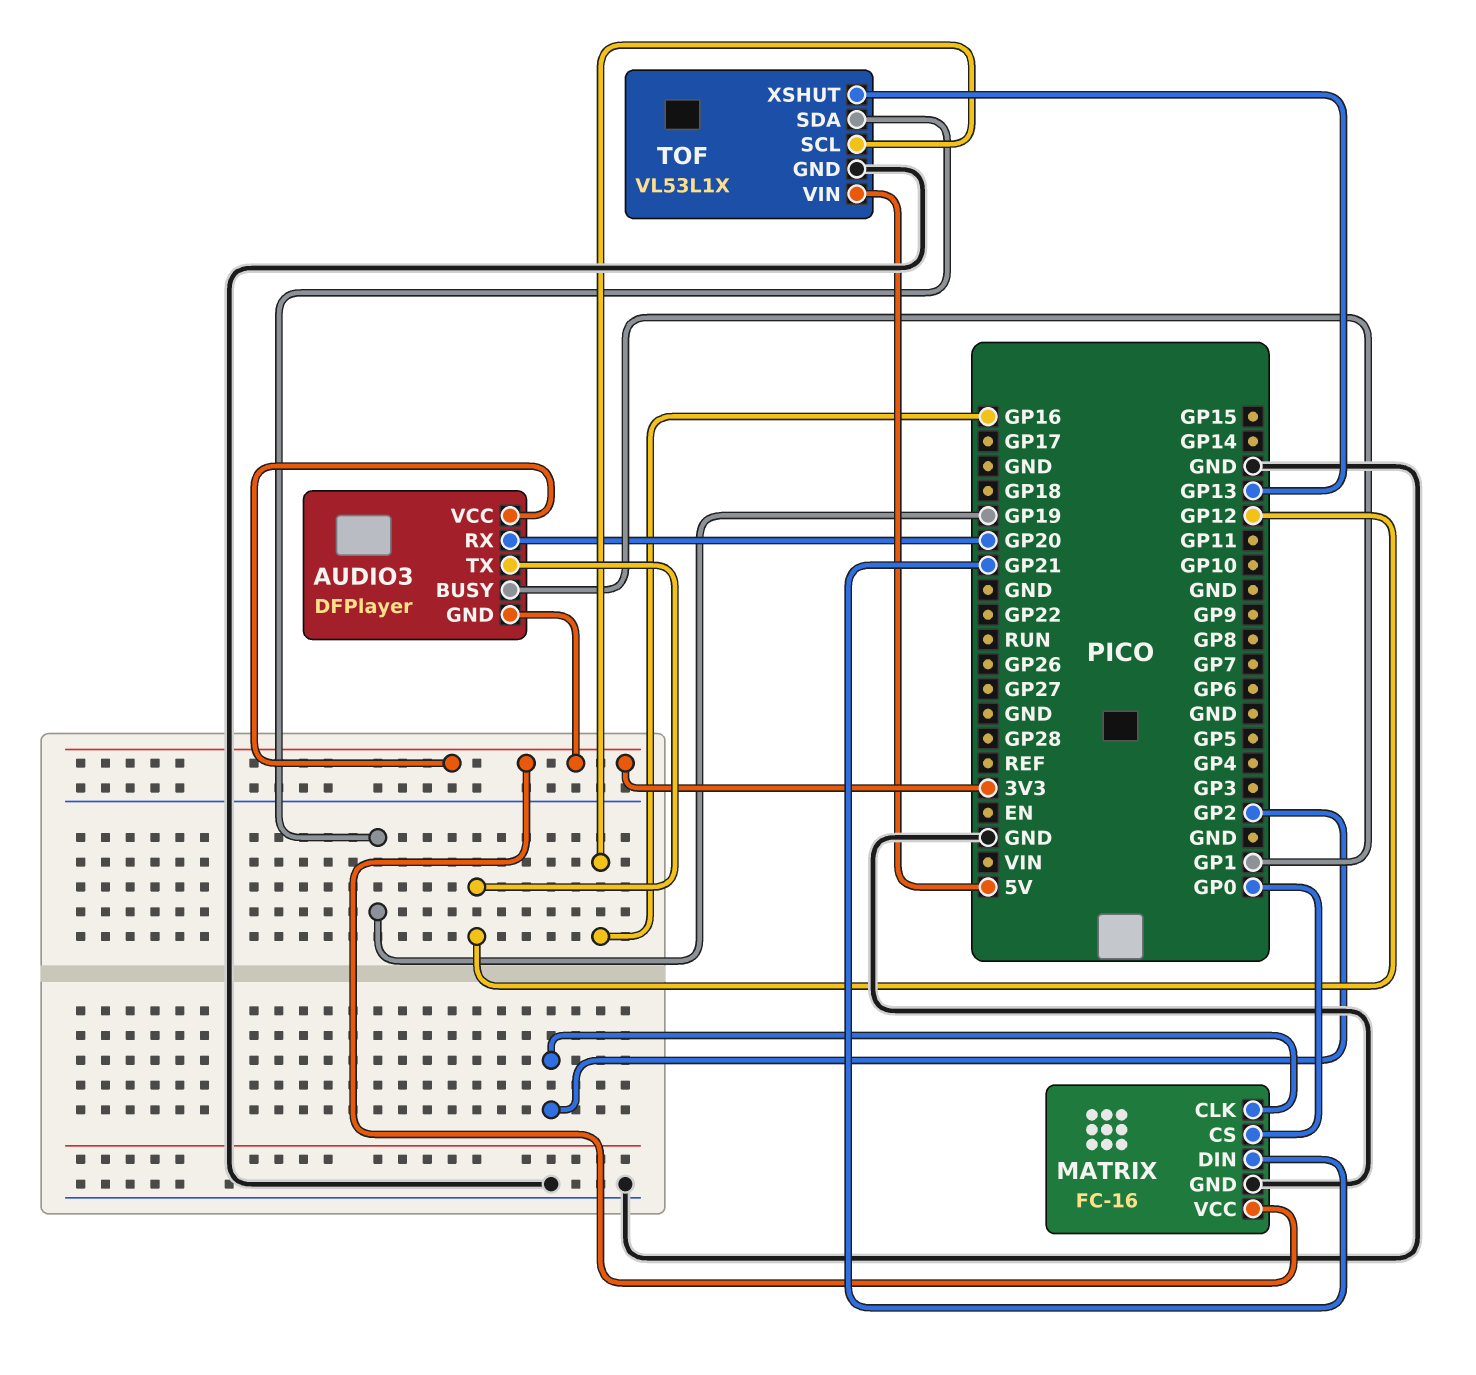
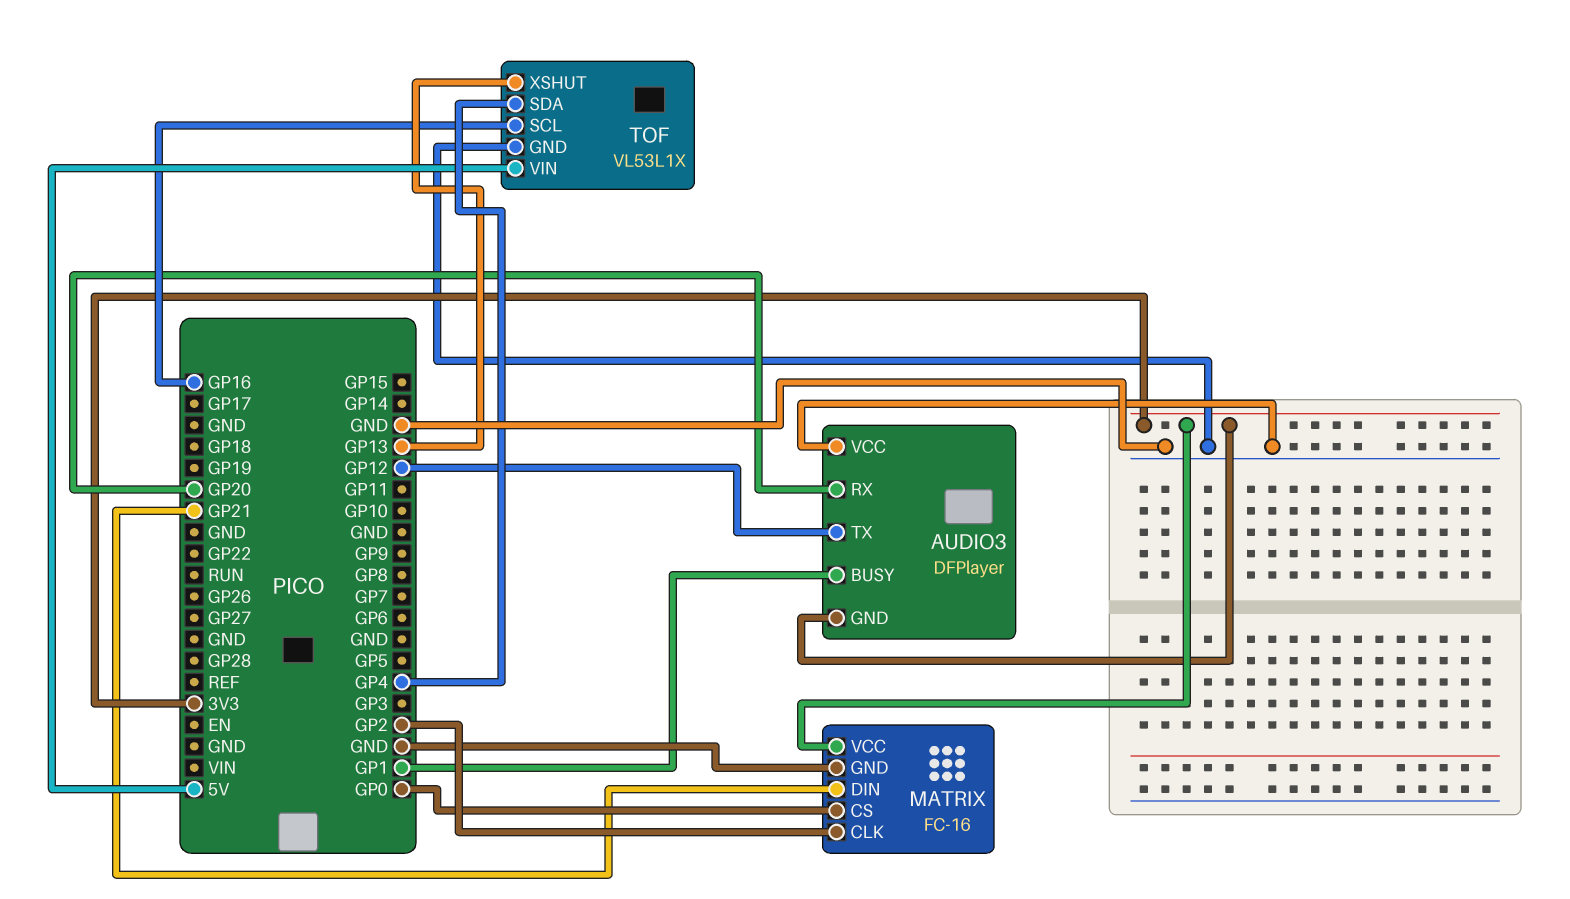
AUDIO3 pin VCC: 3V3 -> GND
TOF pin SDA: GP19 -> GP4

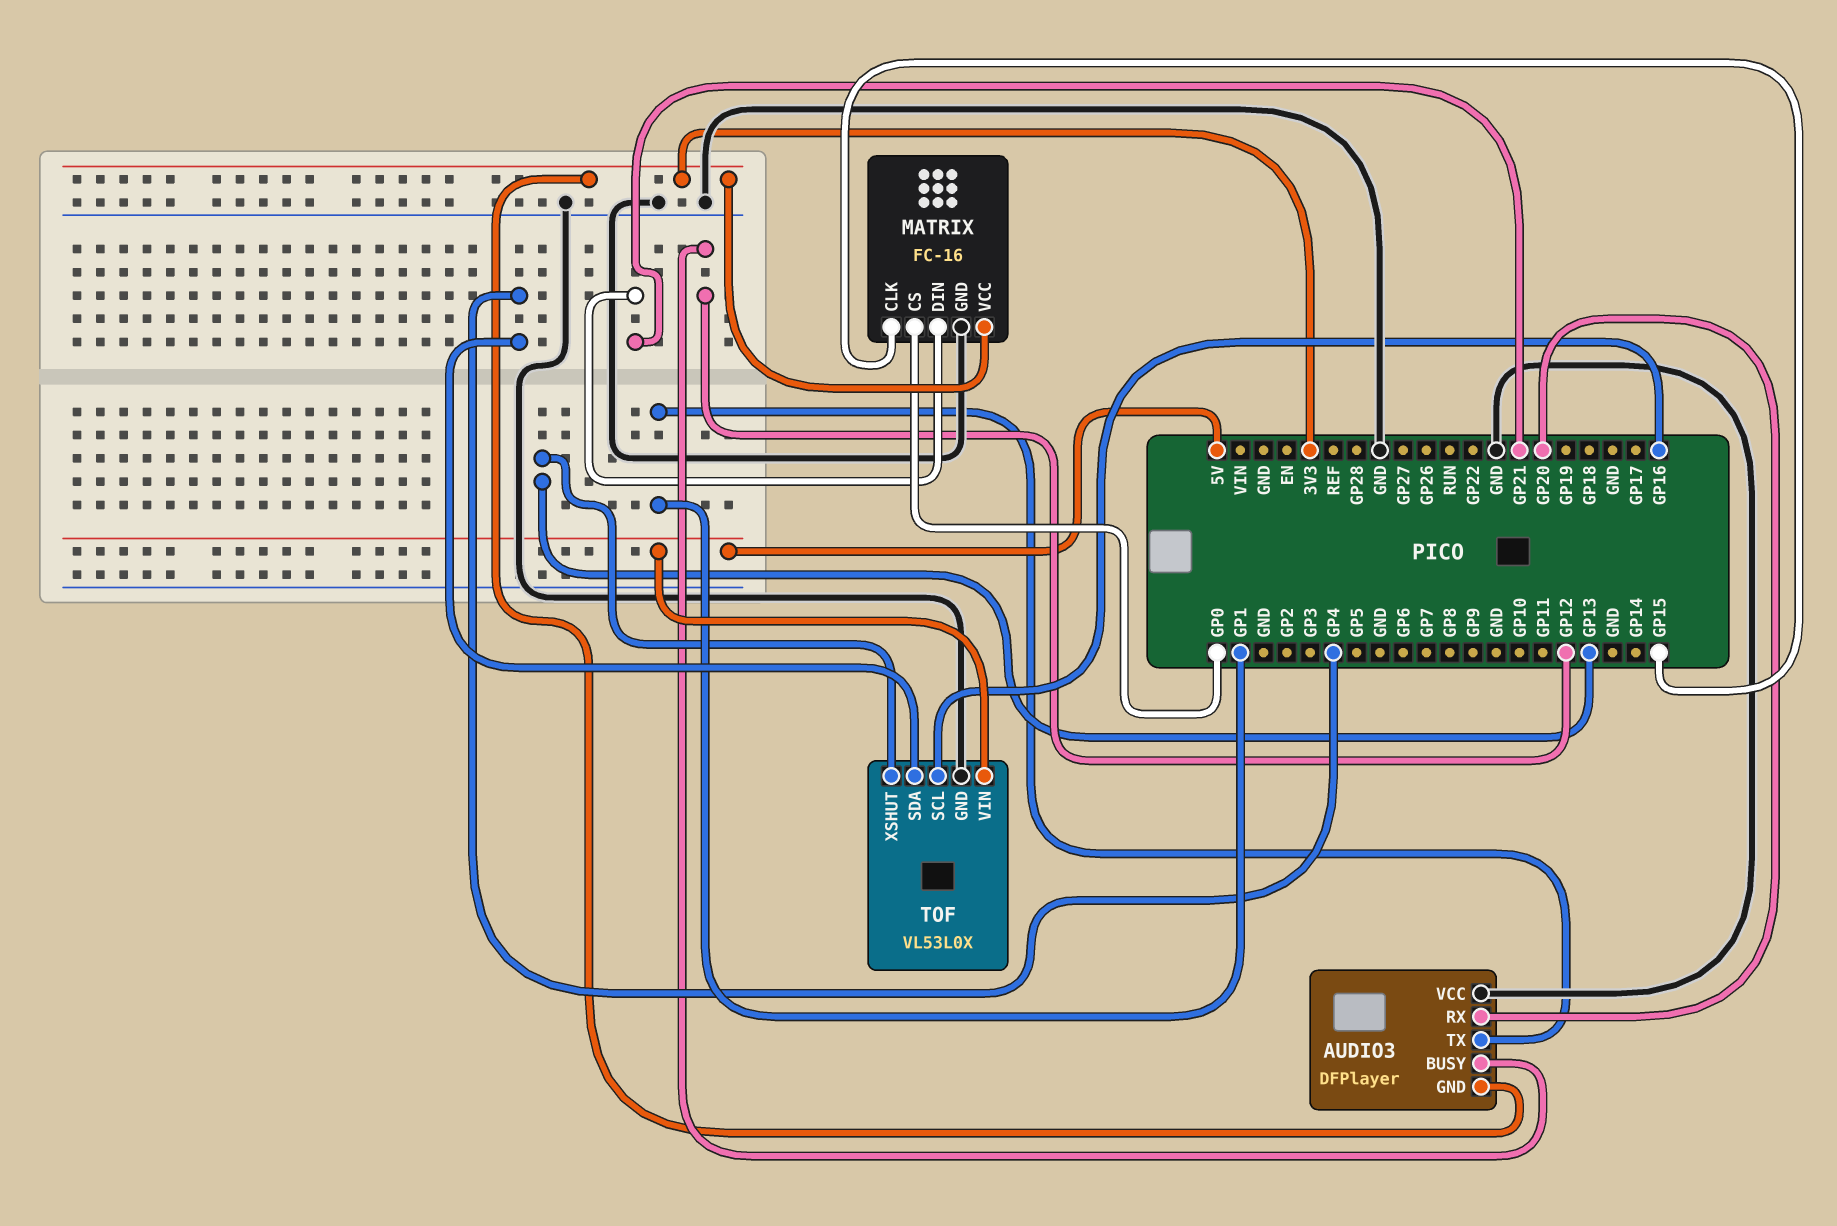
AUDIO3 pin BUSY: GP1 -> GP12
AUDIO3 pin TX: GP12 -> GP1
MATRIX pin CLK: GP2 -> GP15
TOF: VL53L1X -> VL53L0X

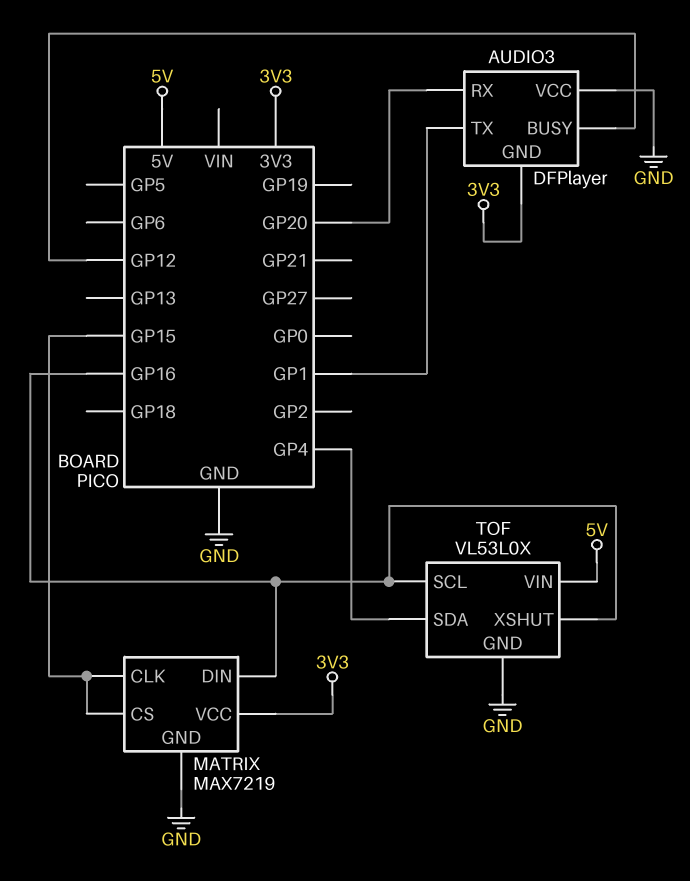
MATRIX: FC-16 -> MAX7219
MATRIX pin CS: GP0 -> GP15
MATRIX pin DIN: GP21 -> GP16
TOF pin XSHUT: GP13 -> GP16

